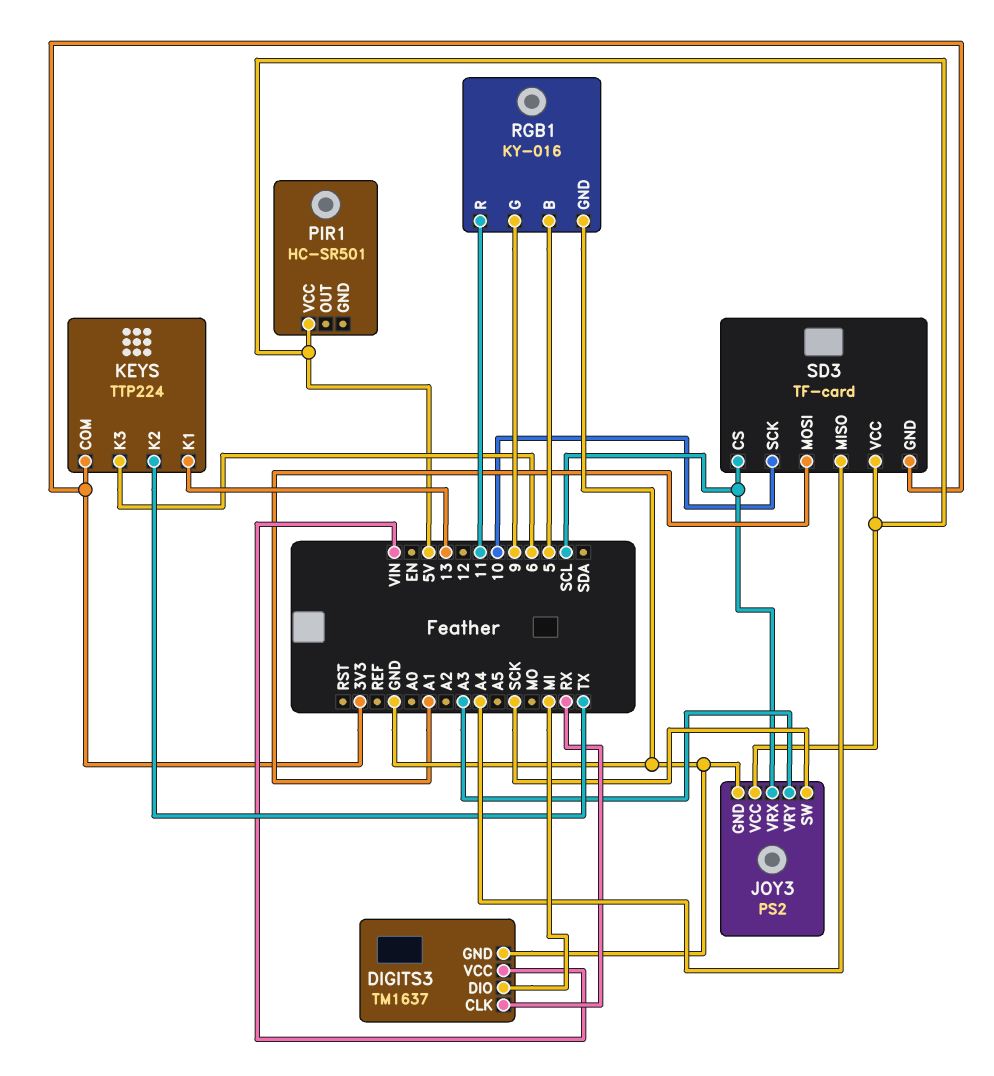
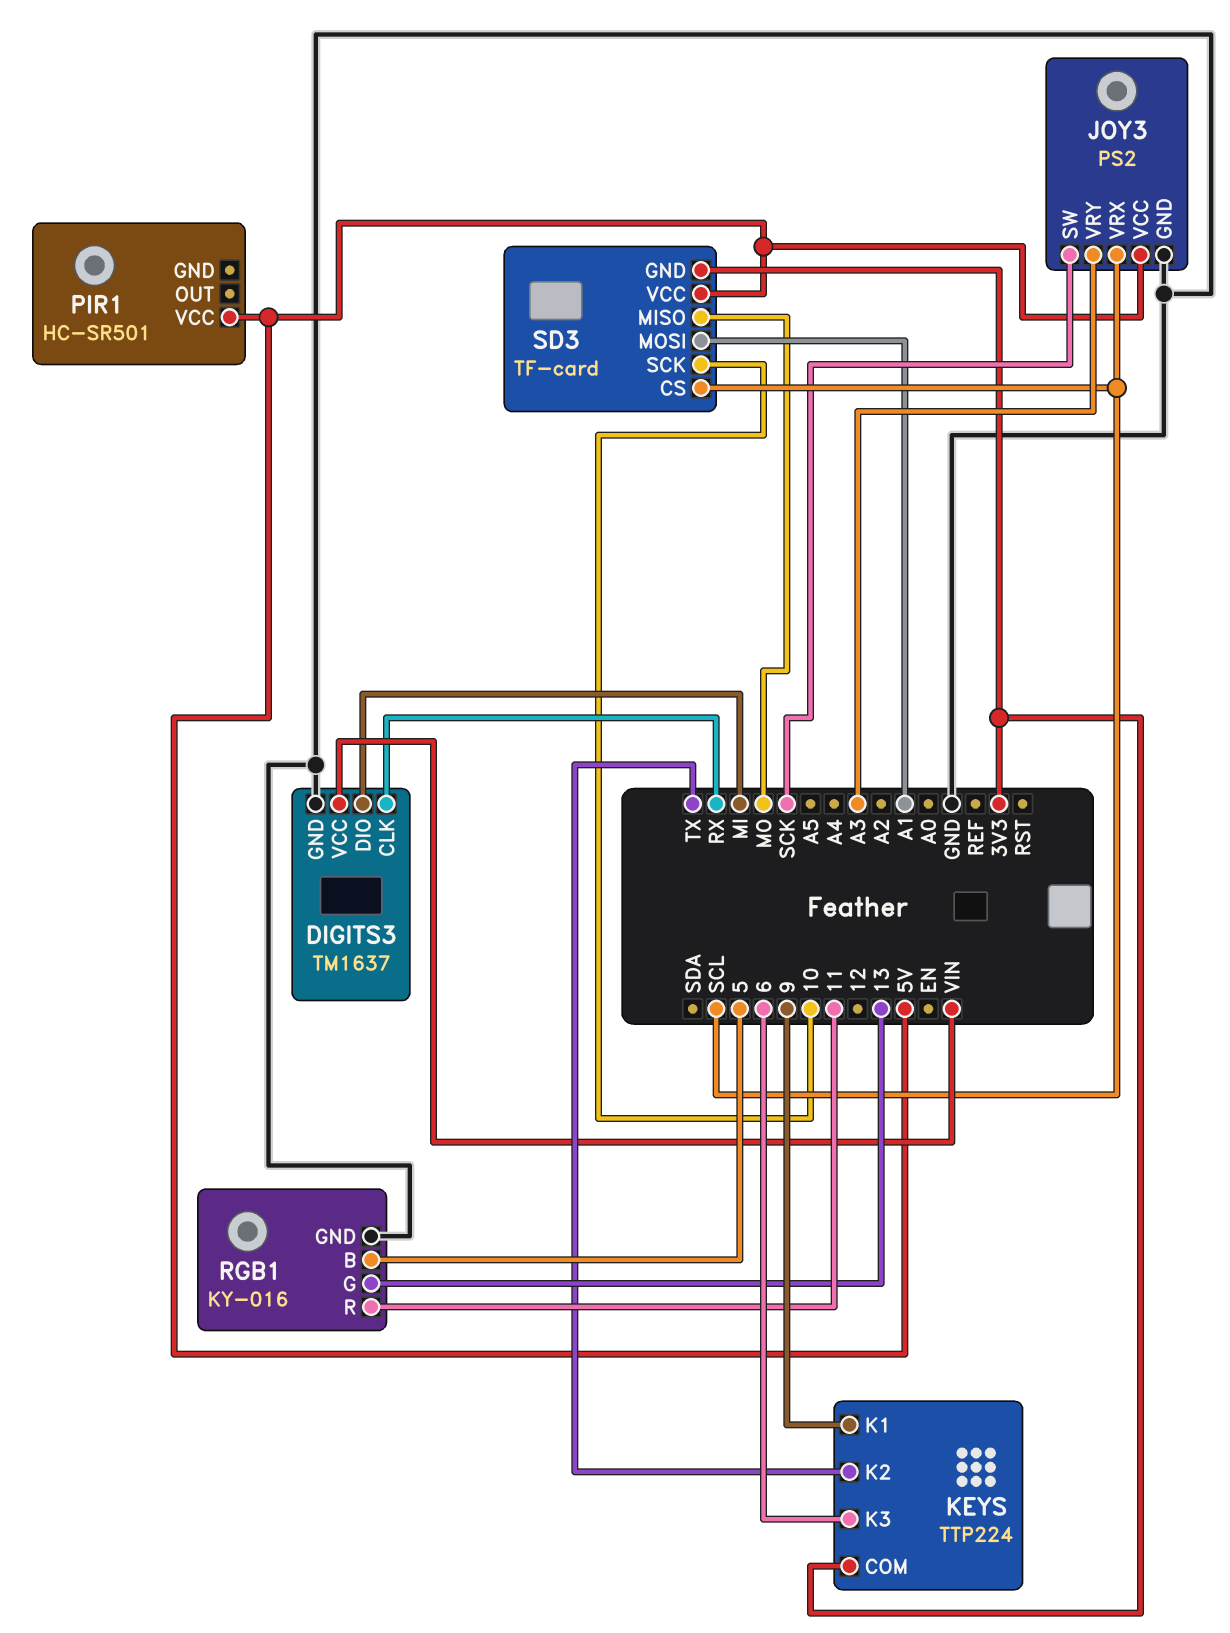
KEYS pin K1: 13 -> 9
RGB1 pin G: 9 -> 13
SD3 pin MISO: A4 -> MO

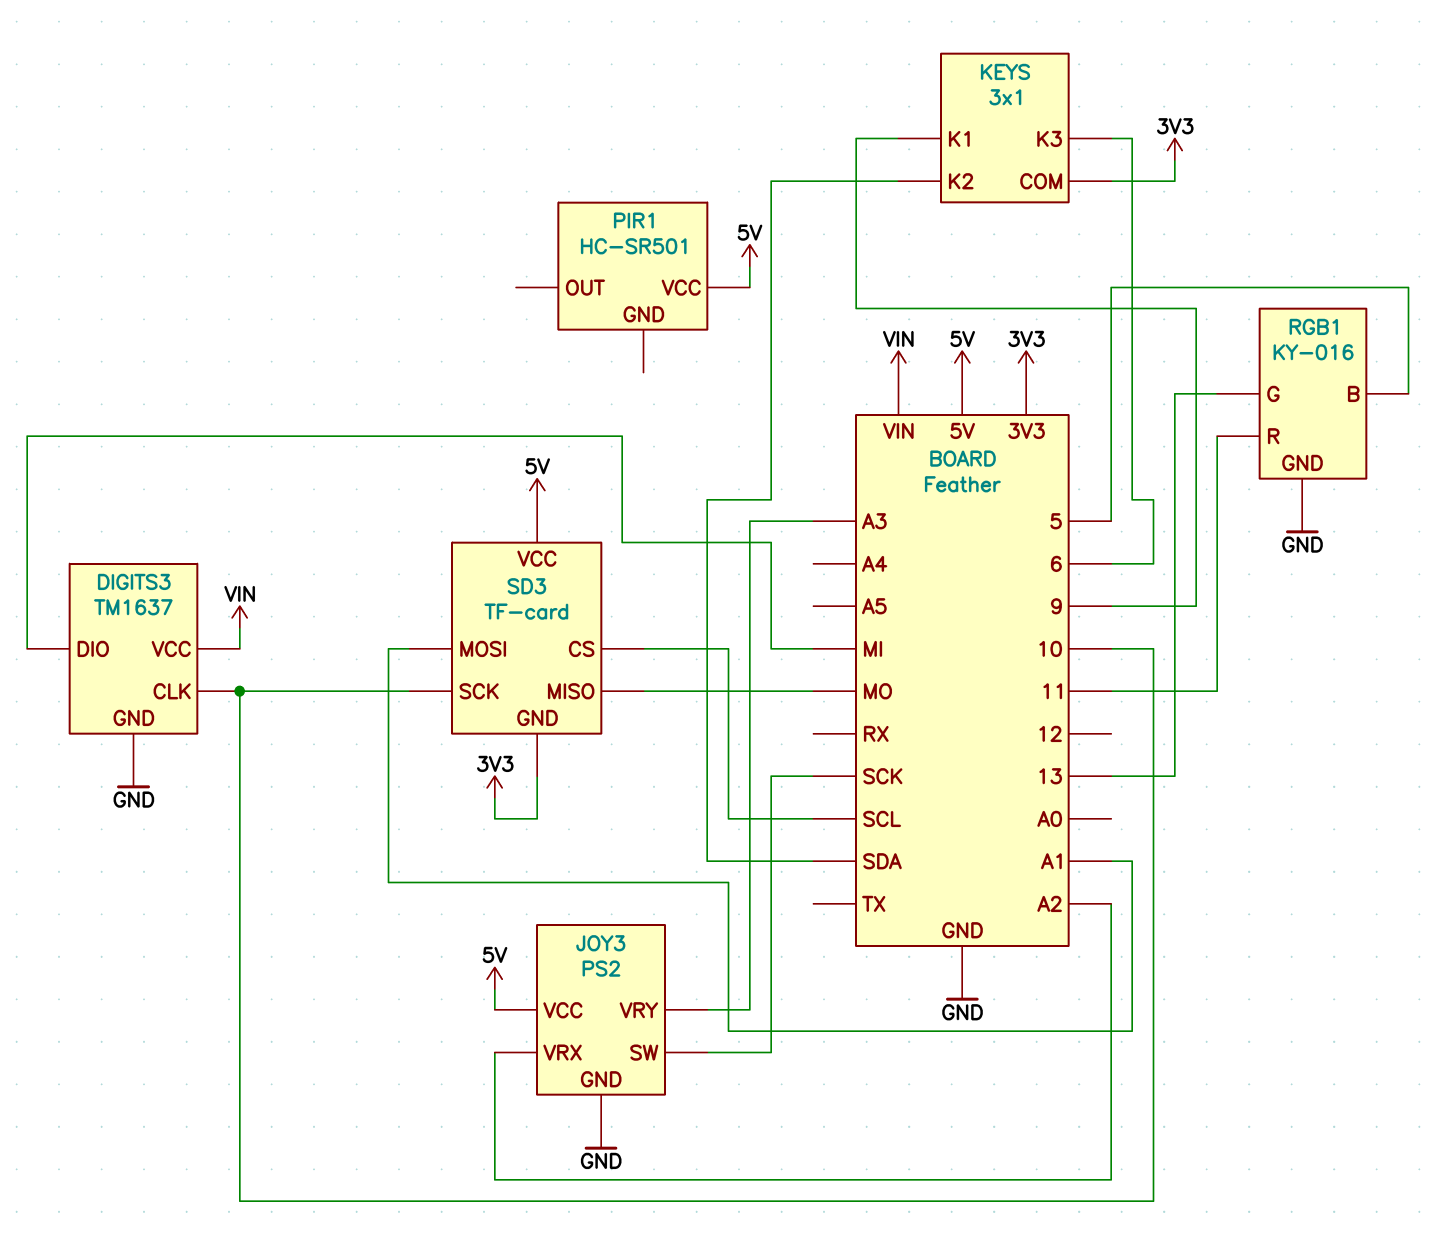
DIGITS3 pin CLK: RX -> 10
JOY3 pin VRX: SCL -> A2
KEYS: TTP224 -> 3x1
KEYS pin K2: TX -> SDA

